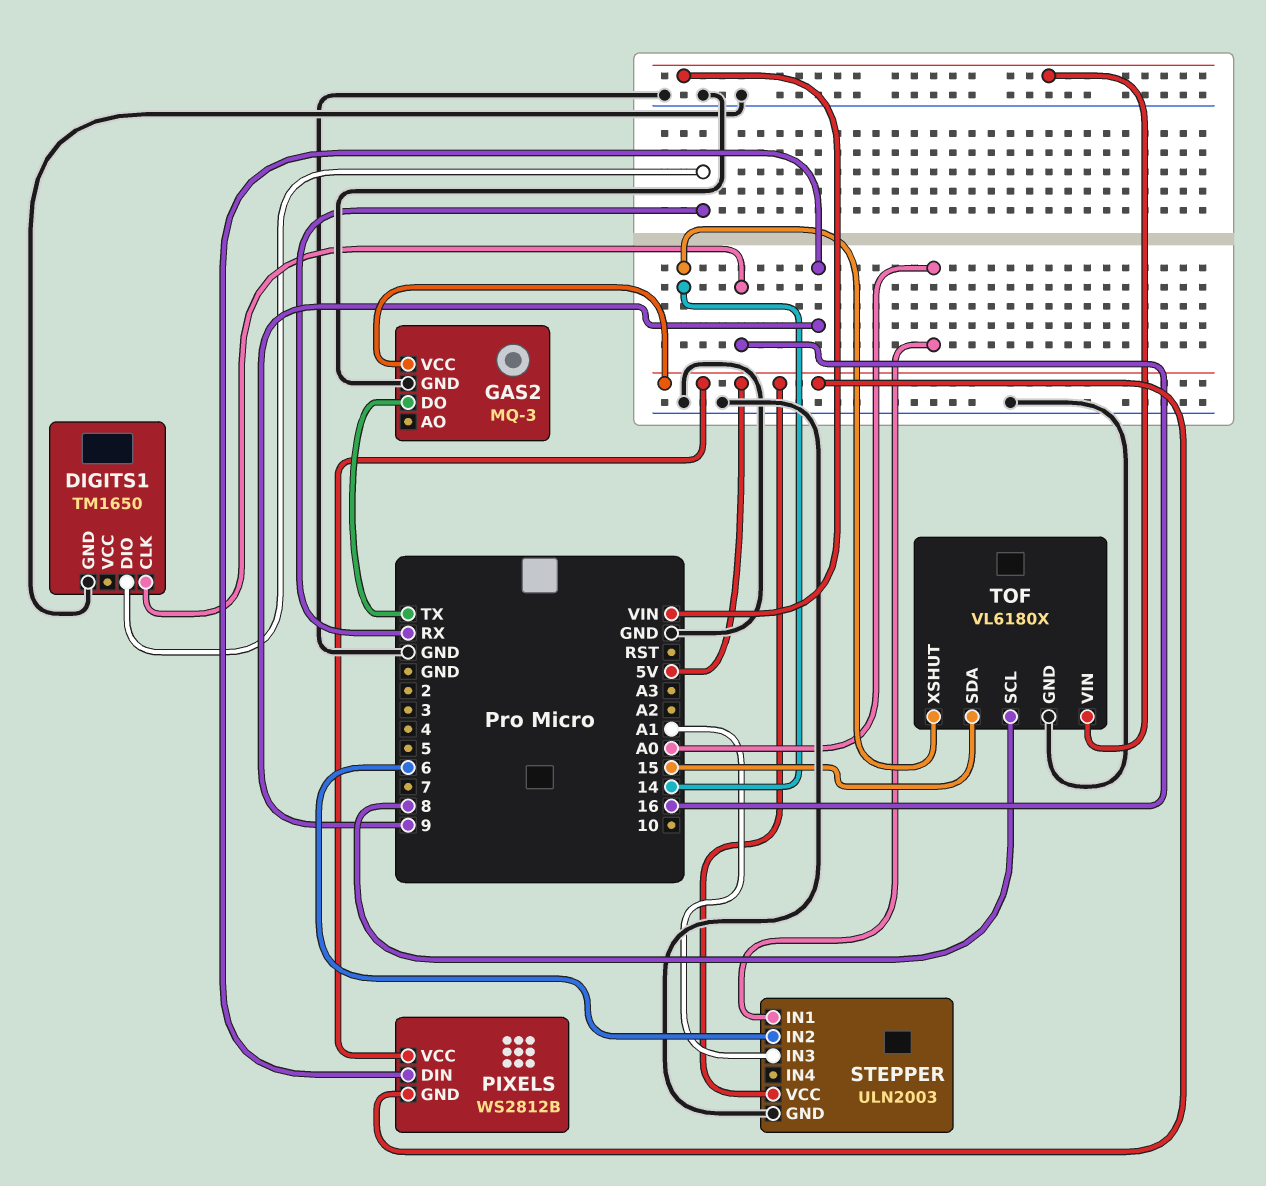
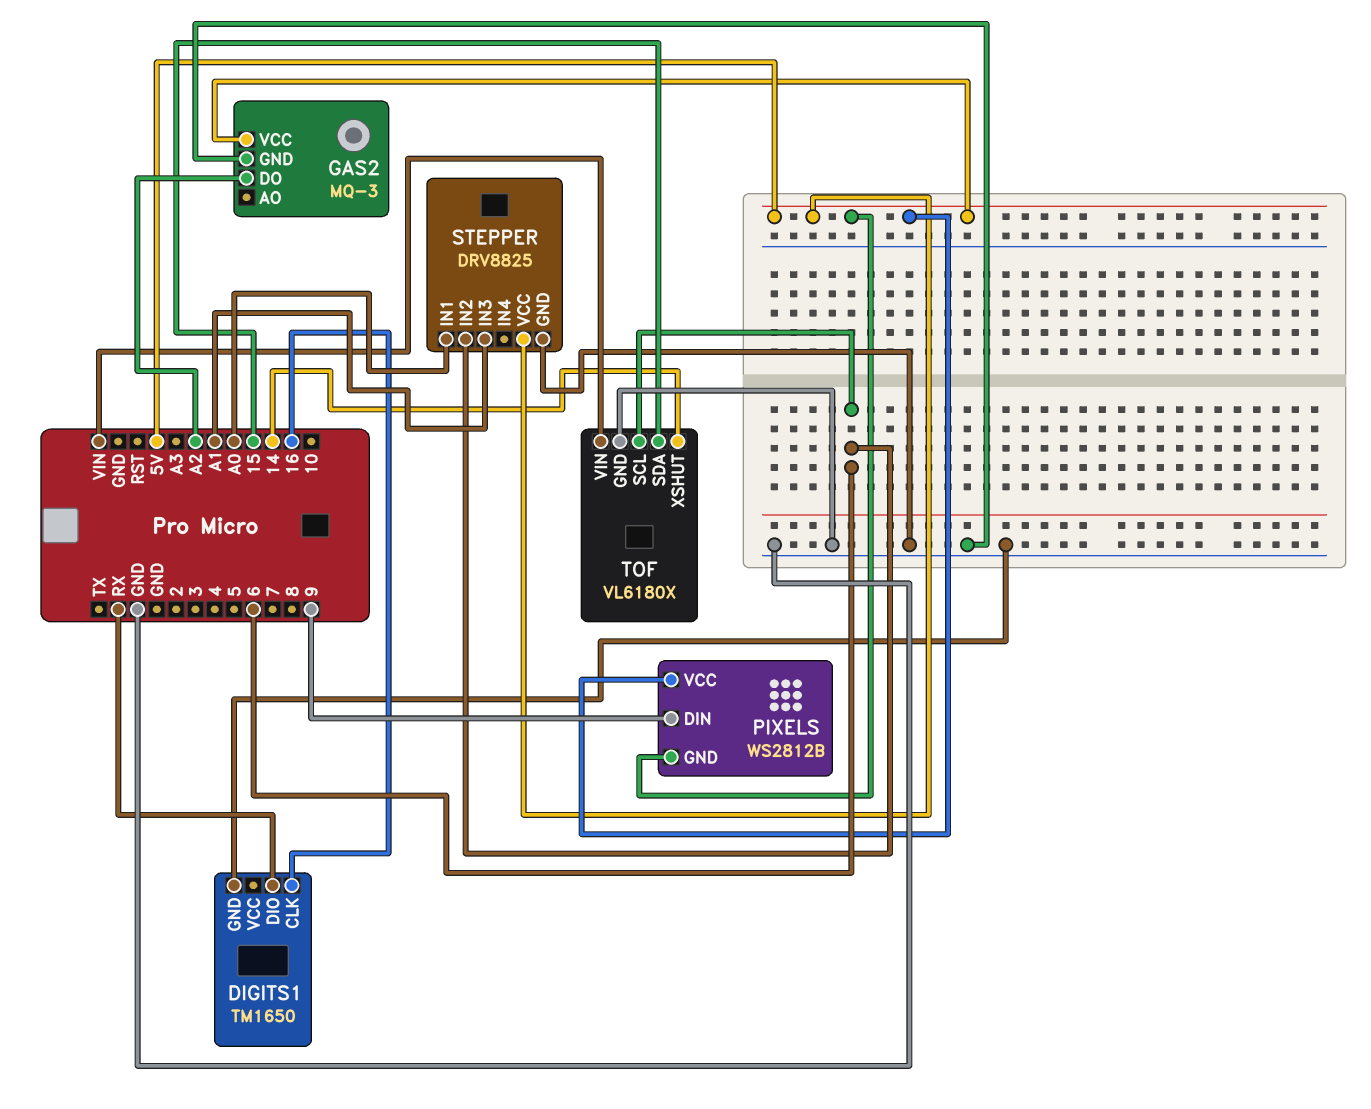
GAS2 pin DO: TX -> A2
STEPPER: ULN2003 -> DRV8825
TOF pin SCL: 8 -> 6

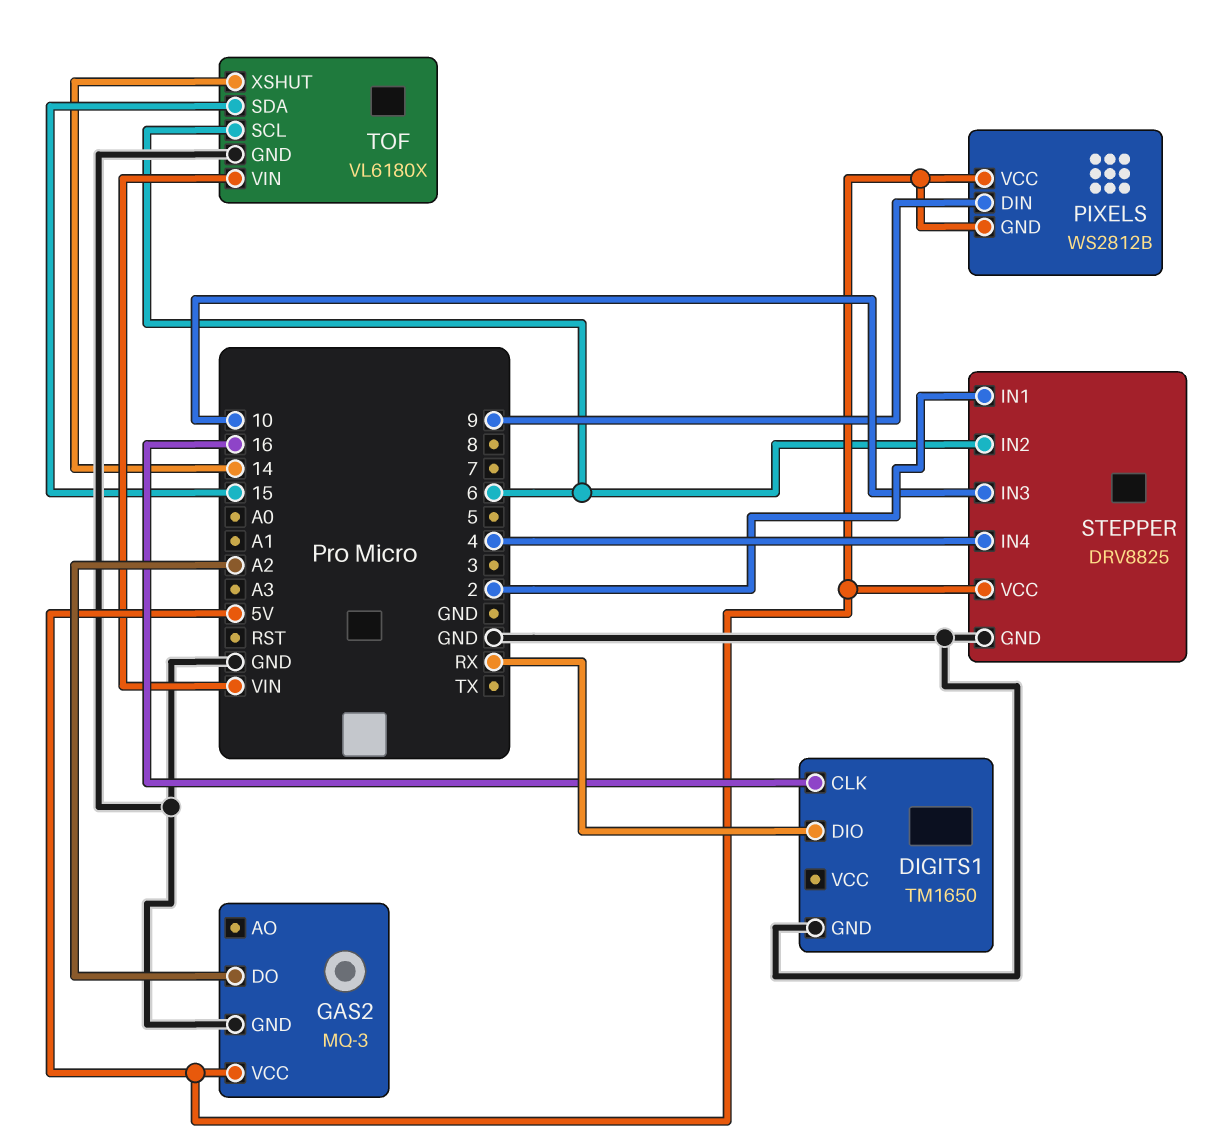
STEPPER pin IN1: A0 -> 2
STEPPER pin IN3: A1 -> 10
STEPPER pin IN4: none -> 4

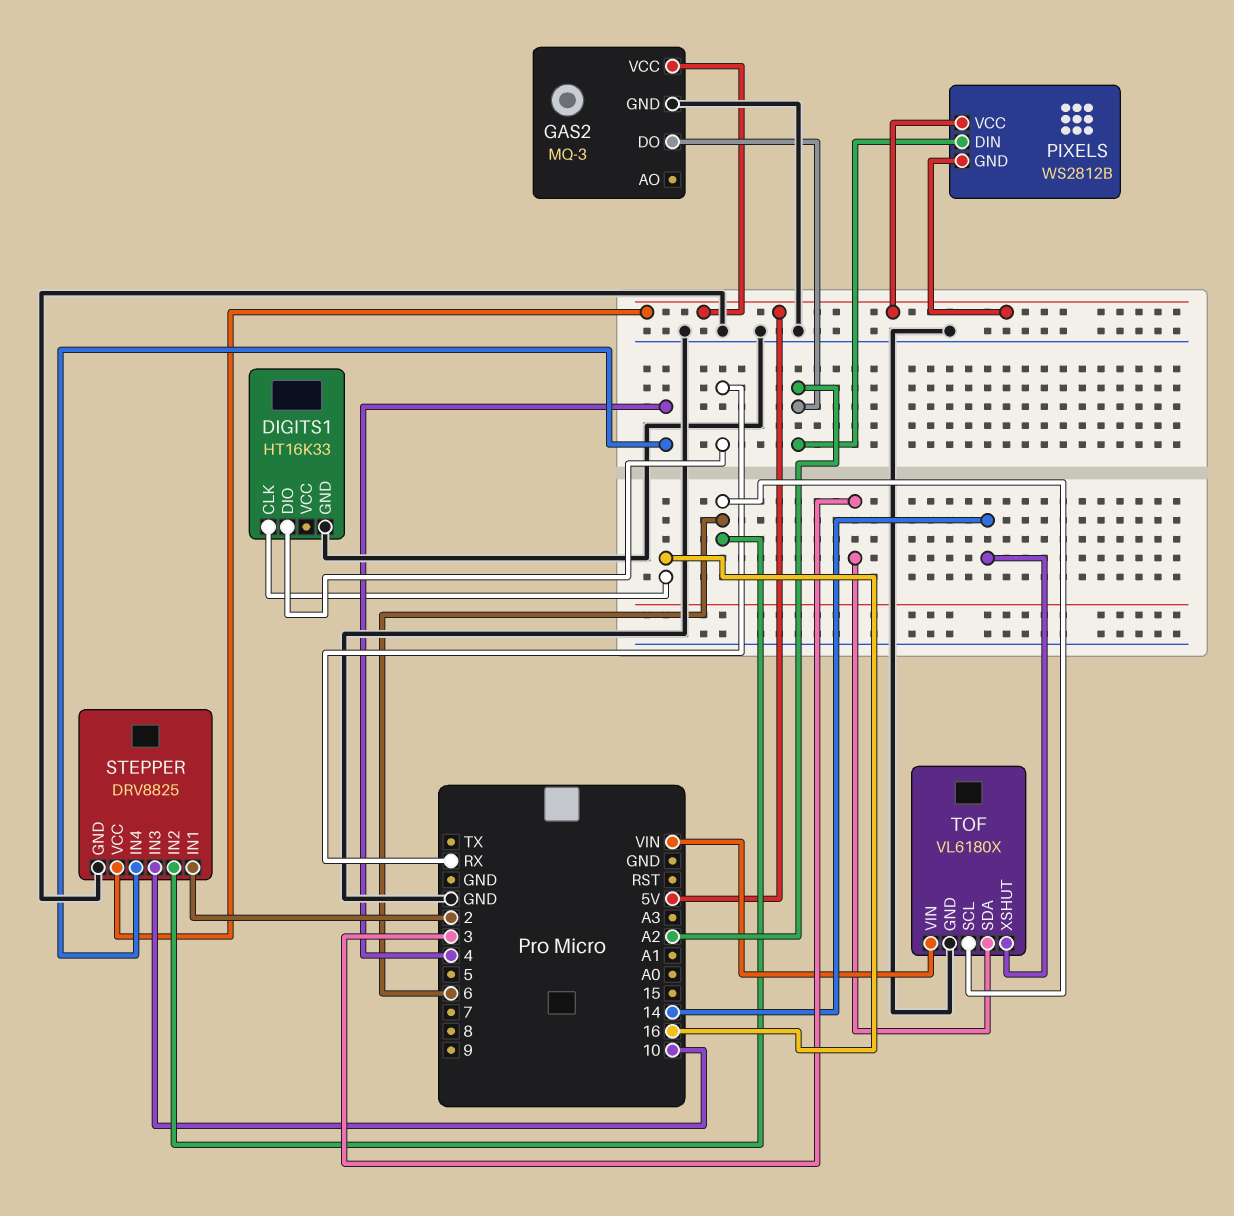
DIGITS1: TM1650 -> HT16K33
PIXELS pin DIN: 9 -> A2
TOF pin SDA: 15 -> 3

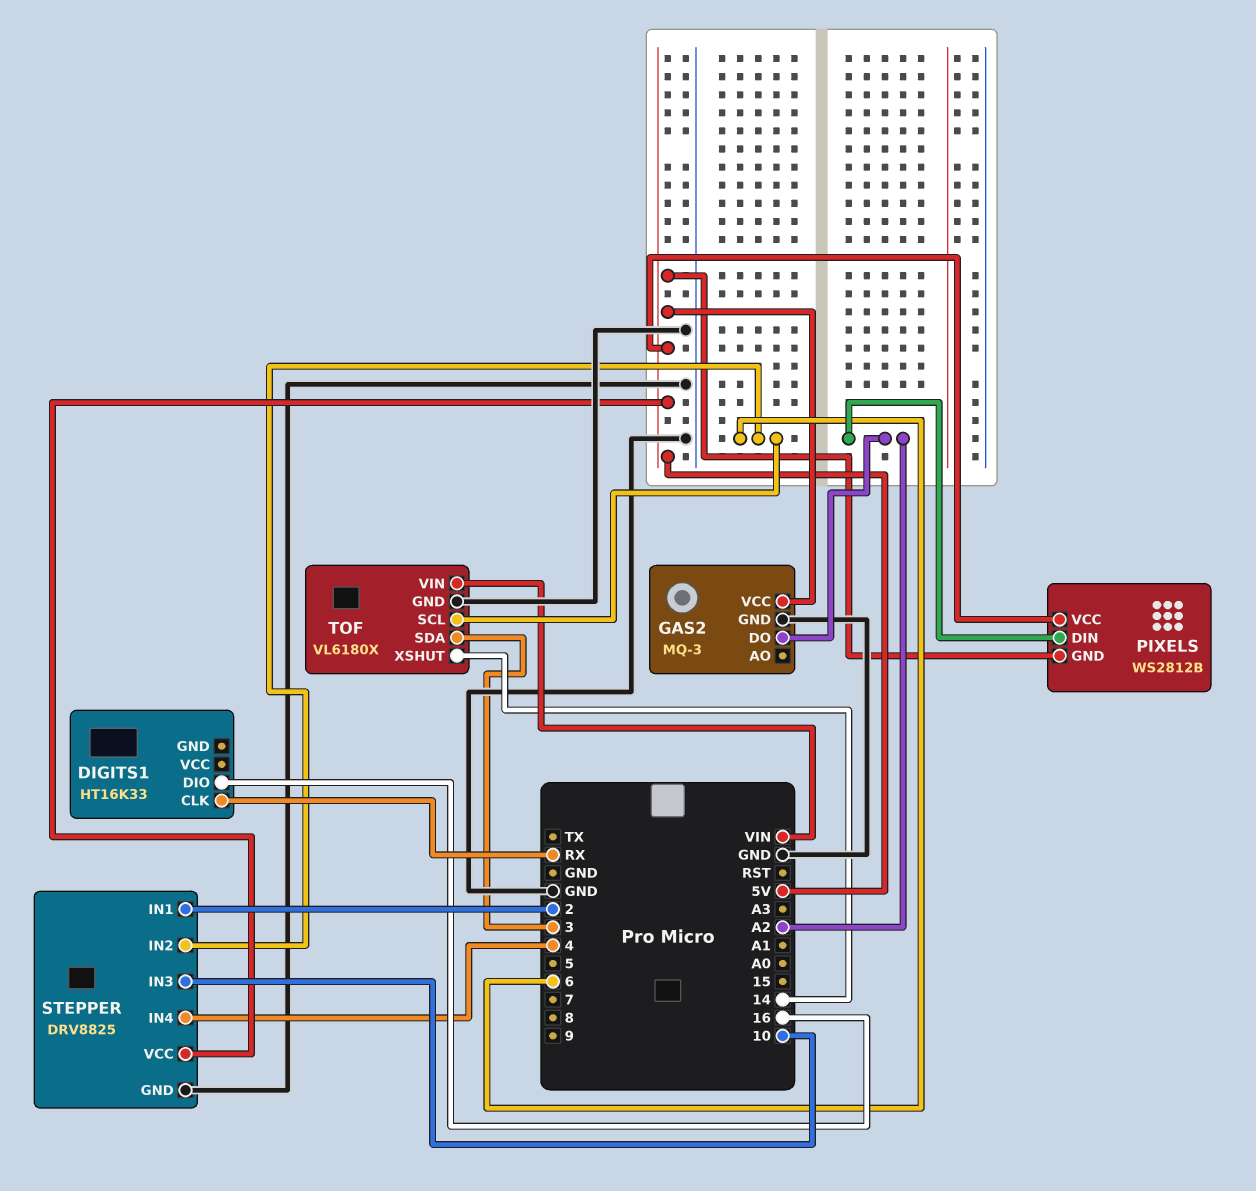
DIGITS1 pin CLK: 16 -> RX
DIGITS1 pin DIO: RX -> 16
DIGITS1 pin GND: GND -> none

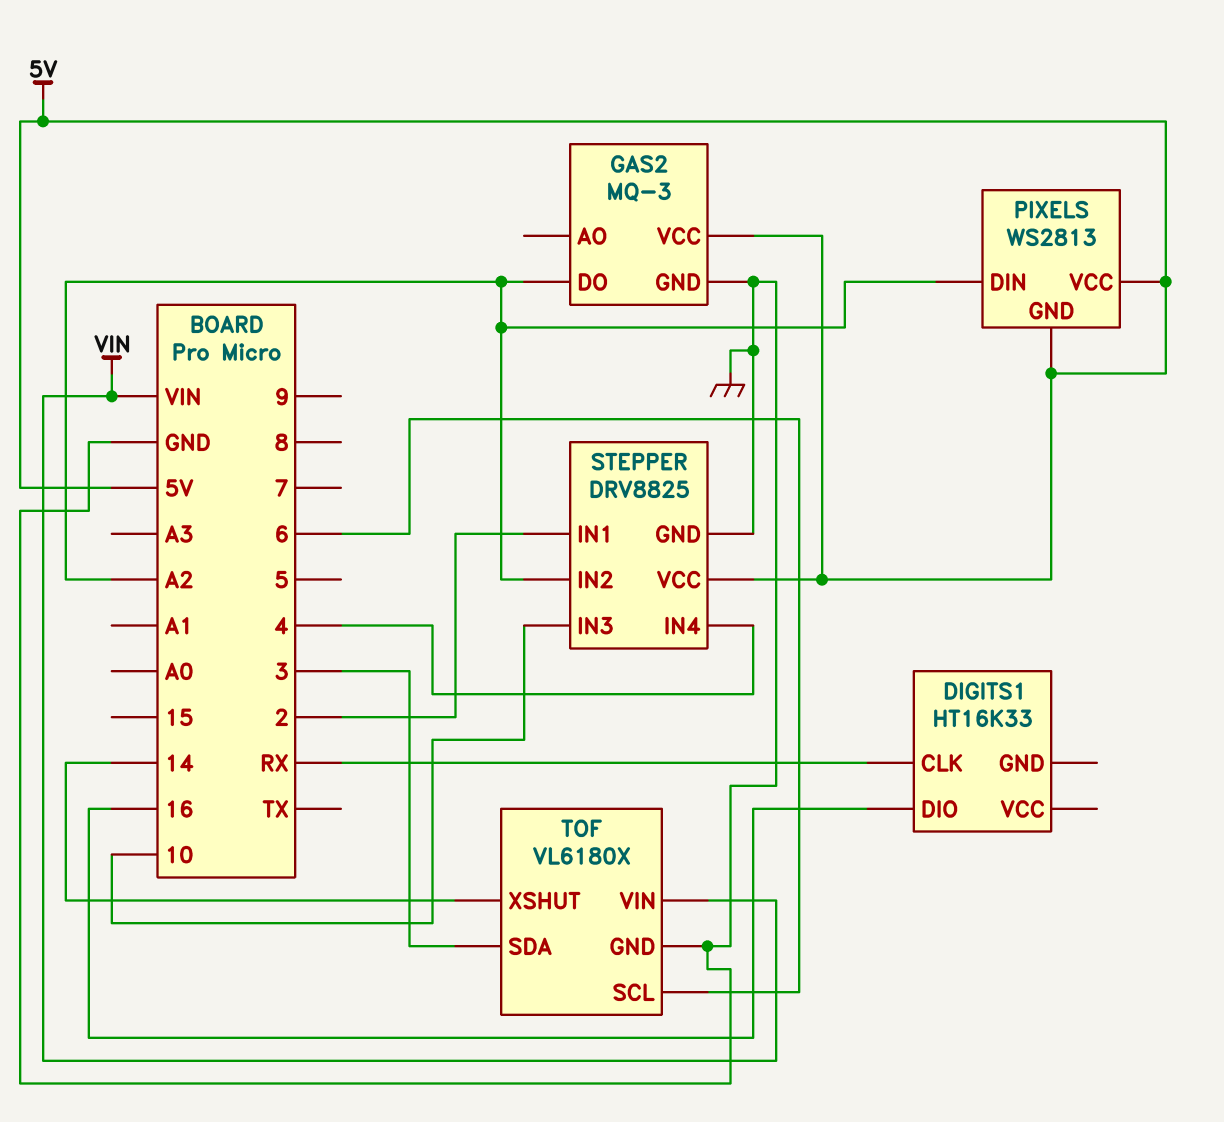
PIXELS: WS2812B -> WS2813
STEPPER pin IN2: 6 -> A2

